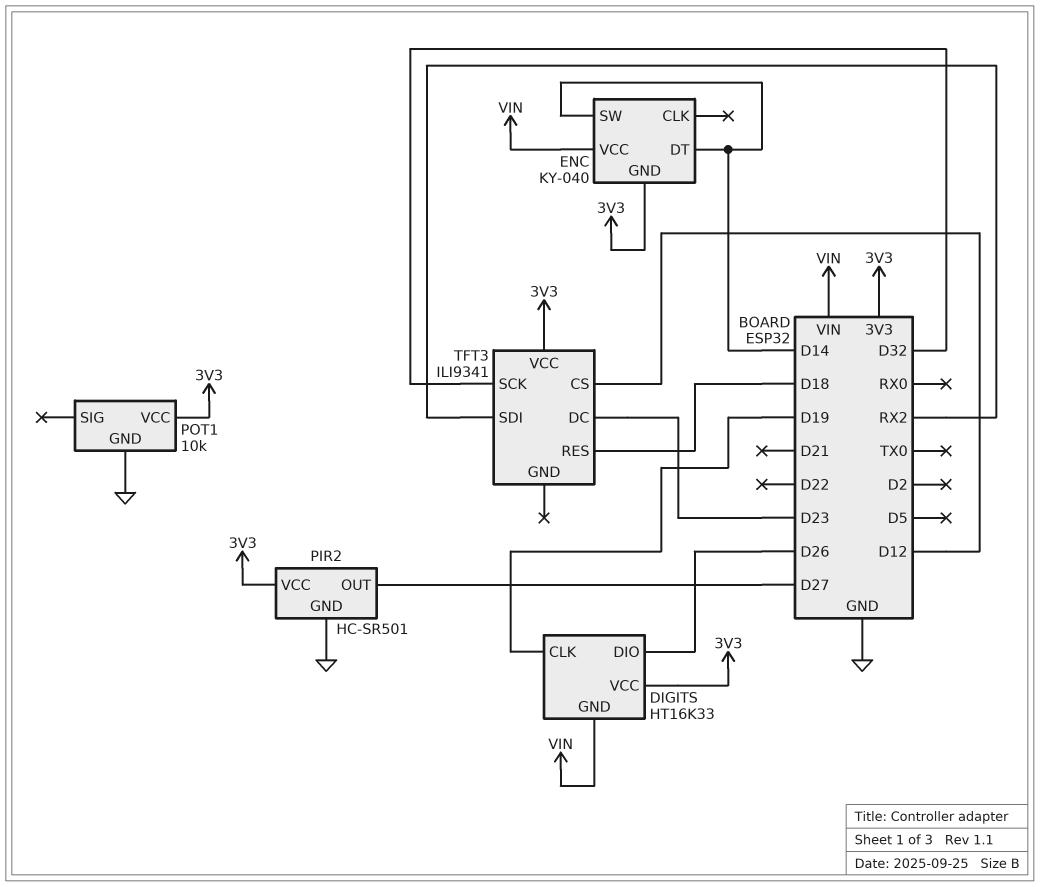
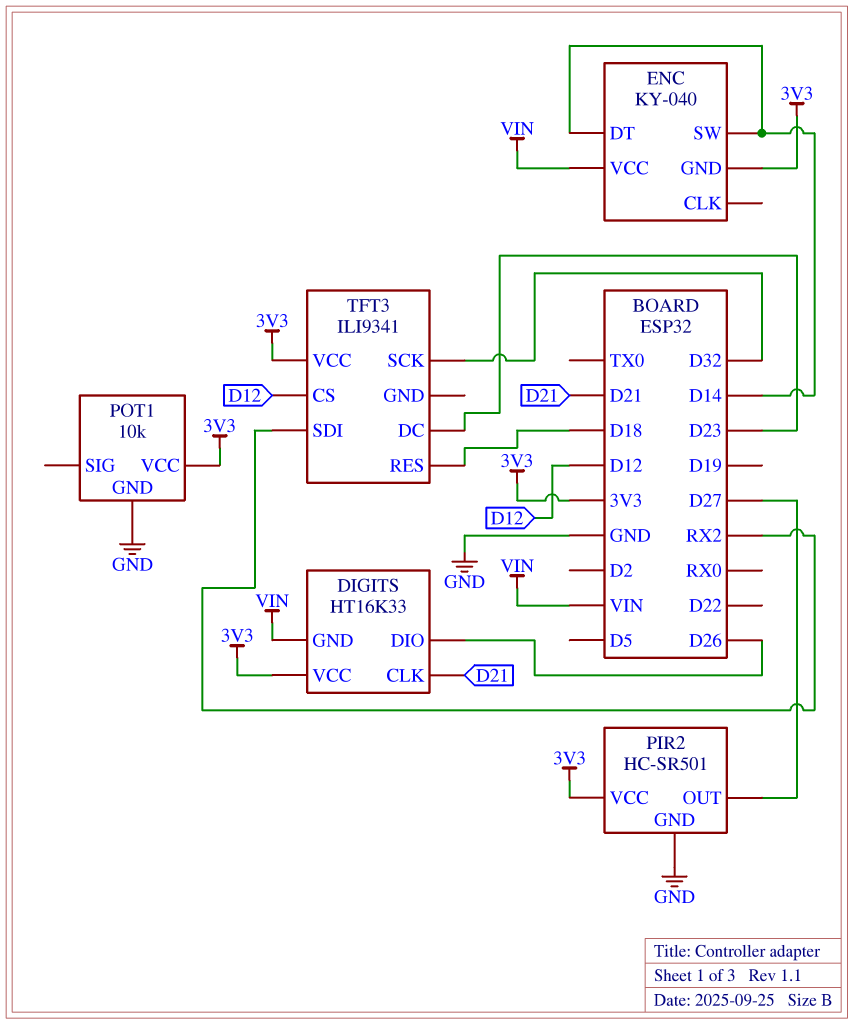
DIGITS pin CLK: D19 -> D21

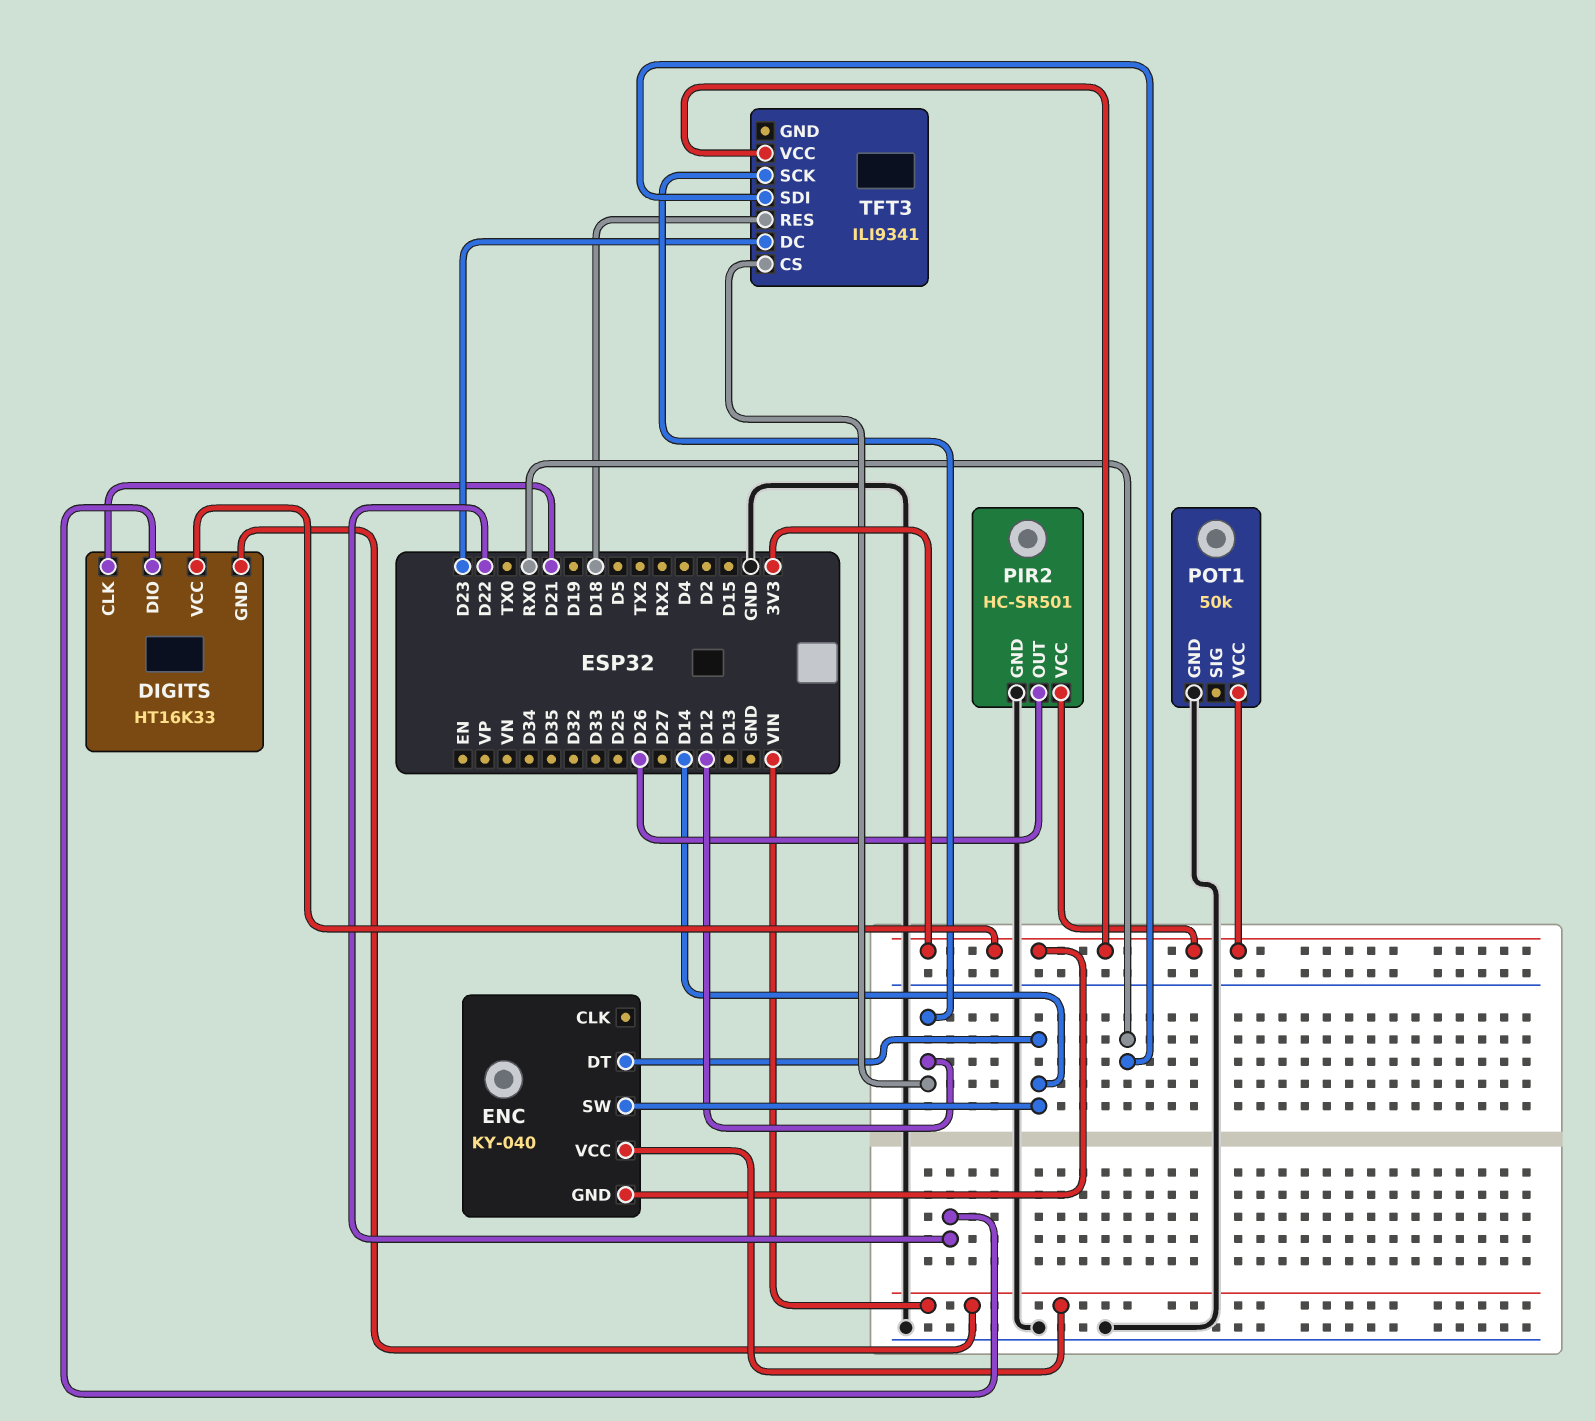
DIGITS pin DIO: D26 -> D22
PIR2 pin OUT: D27 -> D26
POT1: 10k -> 50k
TFT3 pin SCK: D32 -> D12
TFT3 pin SDI: RX2 -> RX0

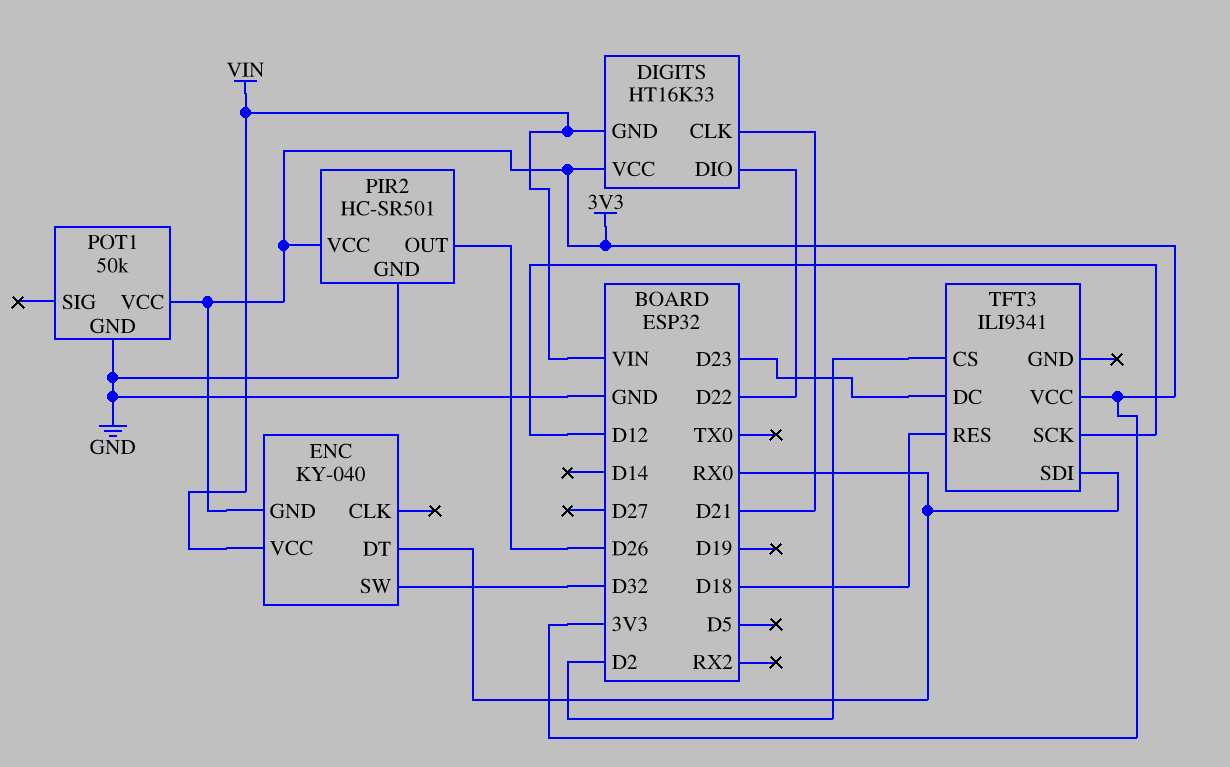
ENC pin DT: D14 -> RX0
ENC pin SW: D14 -> D32
TFT3 pin CS: D12 -> D2

